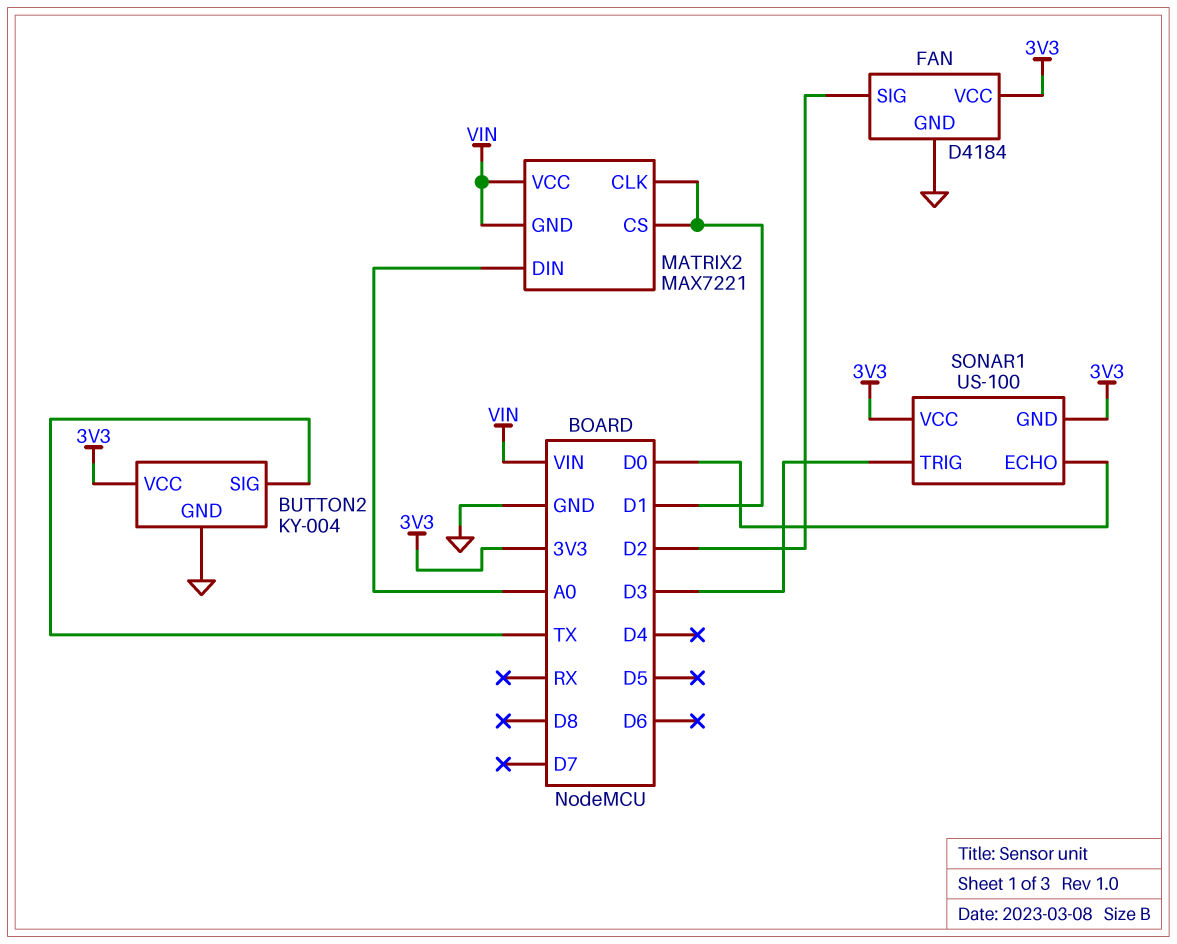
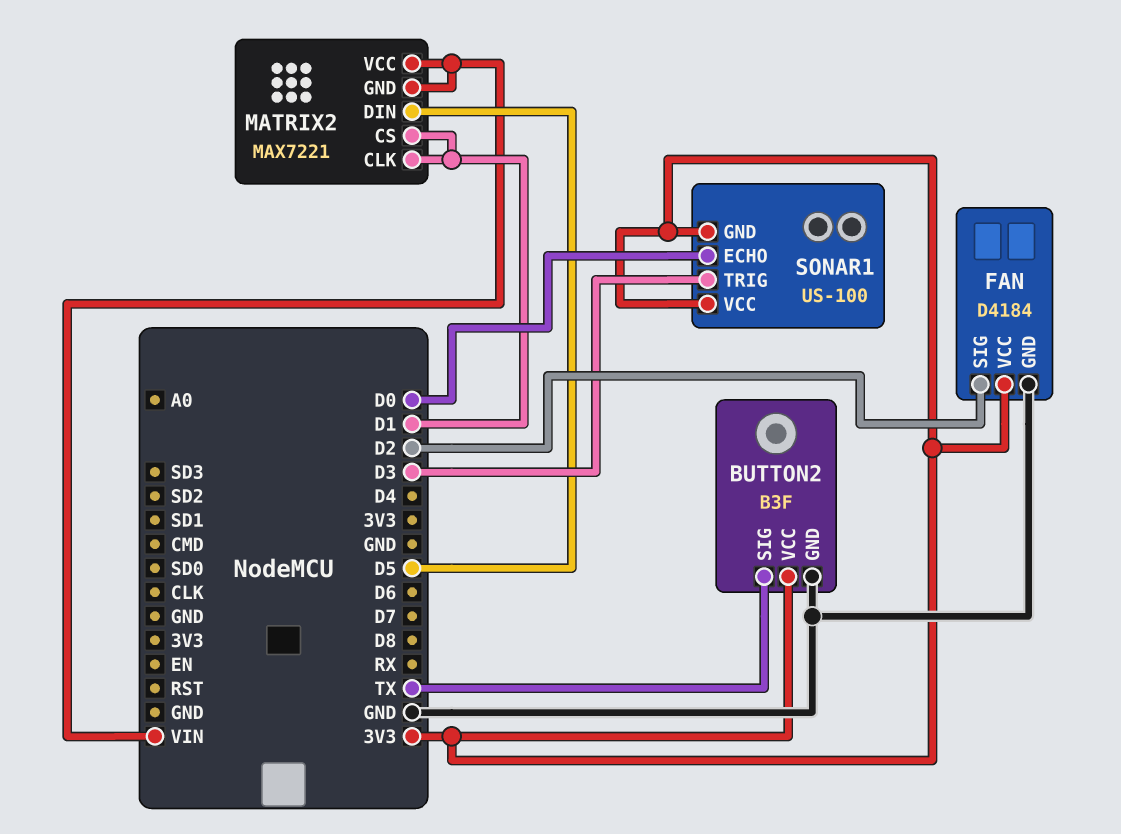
BUTTON2: KY-004 -> B3F
MATRIX2 pin DIN: A0 -> D5

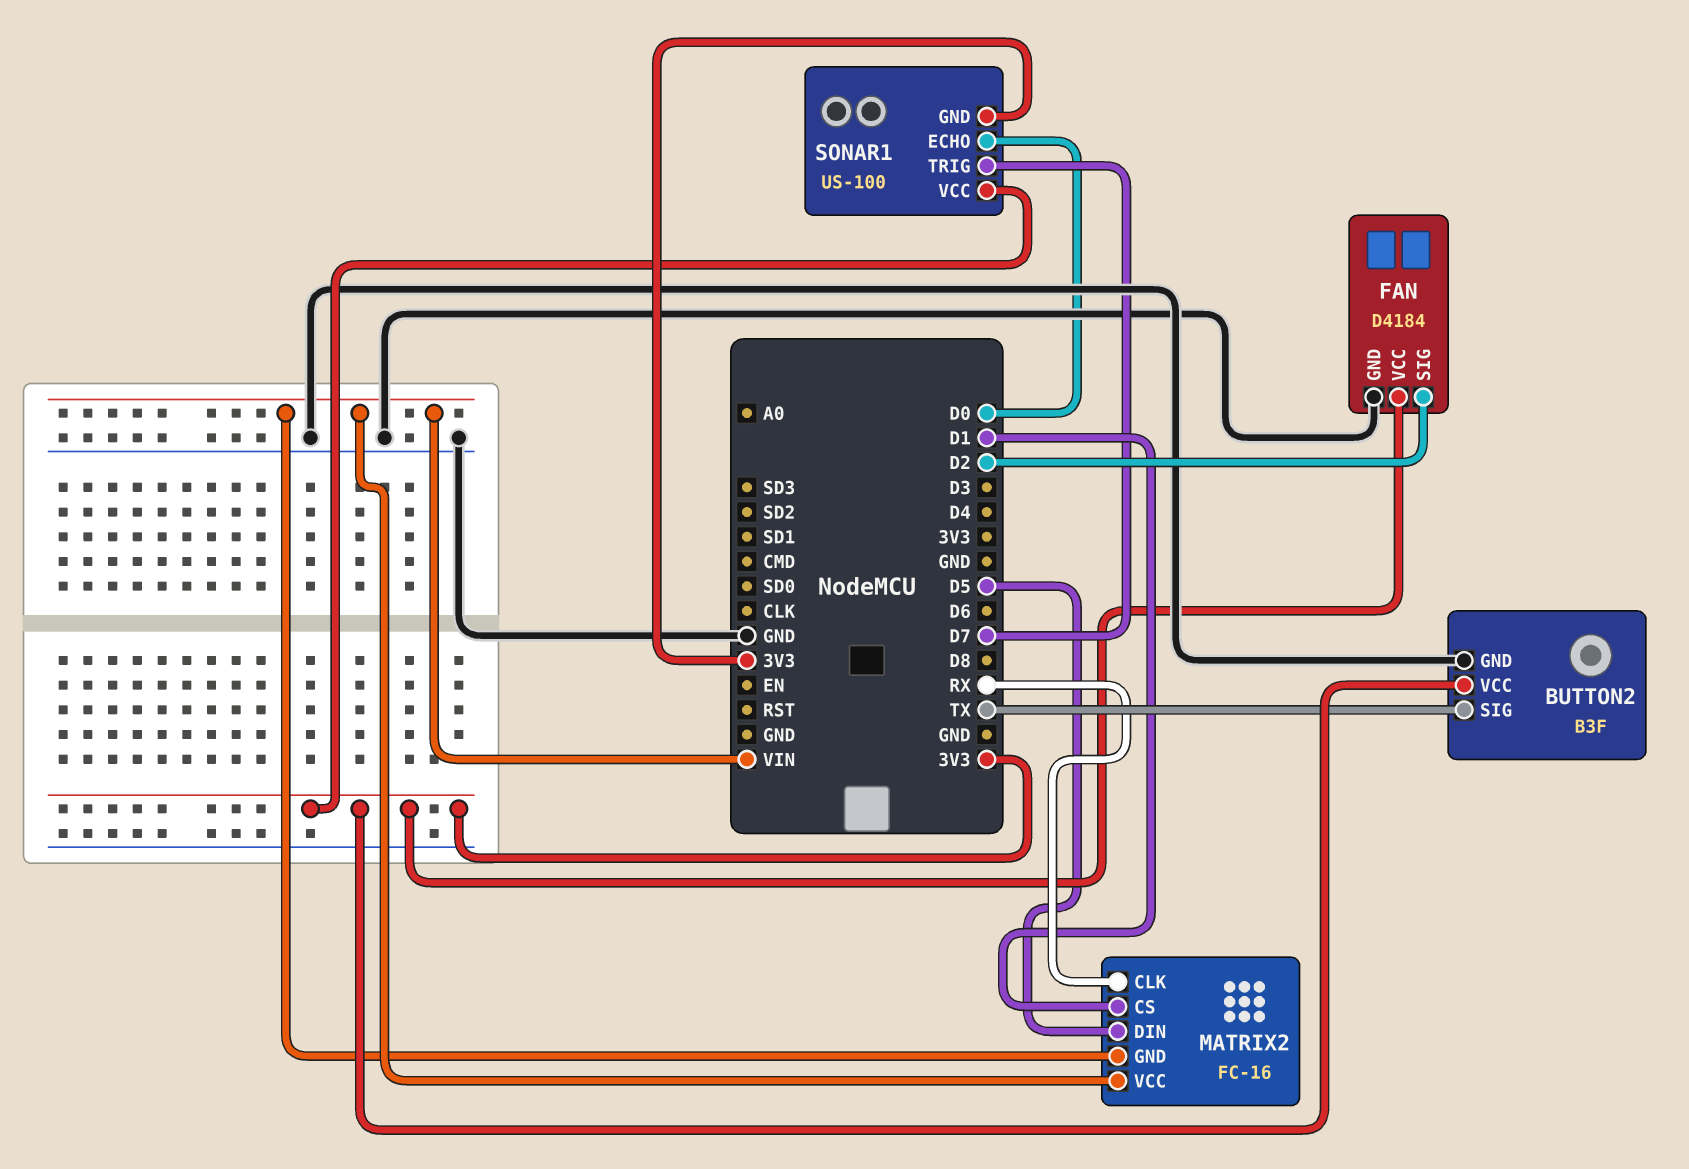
MATRIX2: MAX7221 -> FC-16
MATRIX2 pin CLK: D1 -> RX
SONAR1 pin TRIG: D3 -> D7

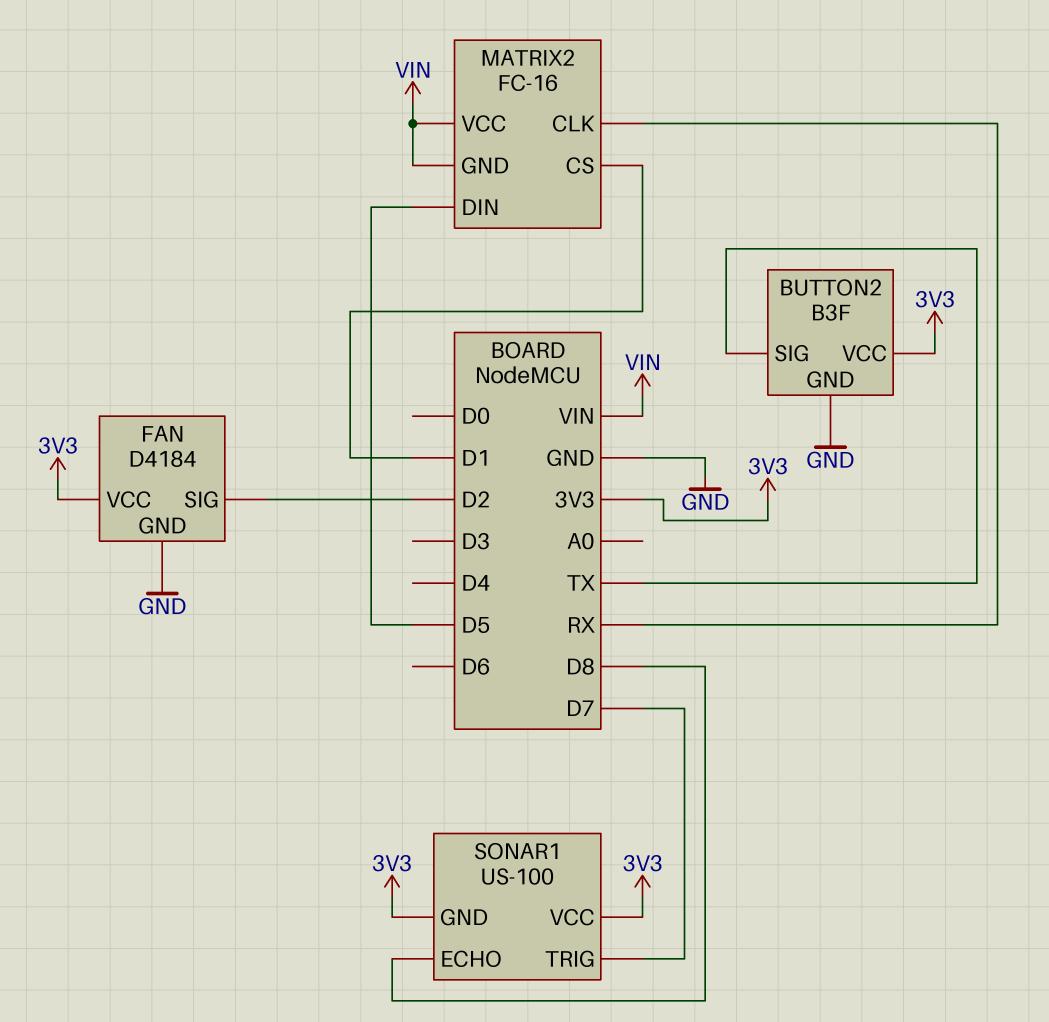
SONAR1 pin ECHO: D0 -> D8

